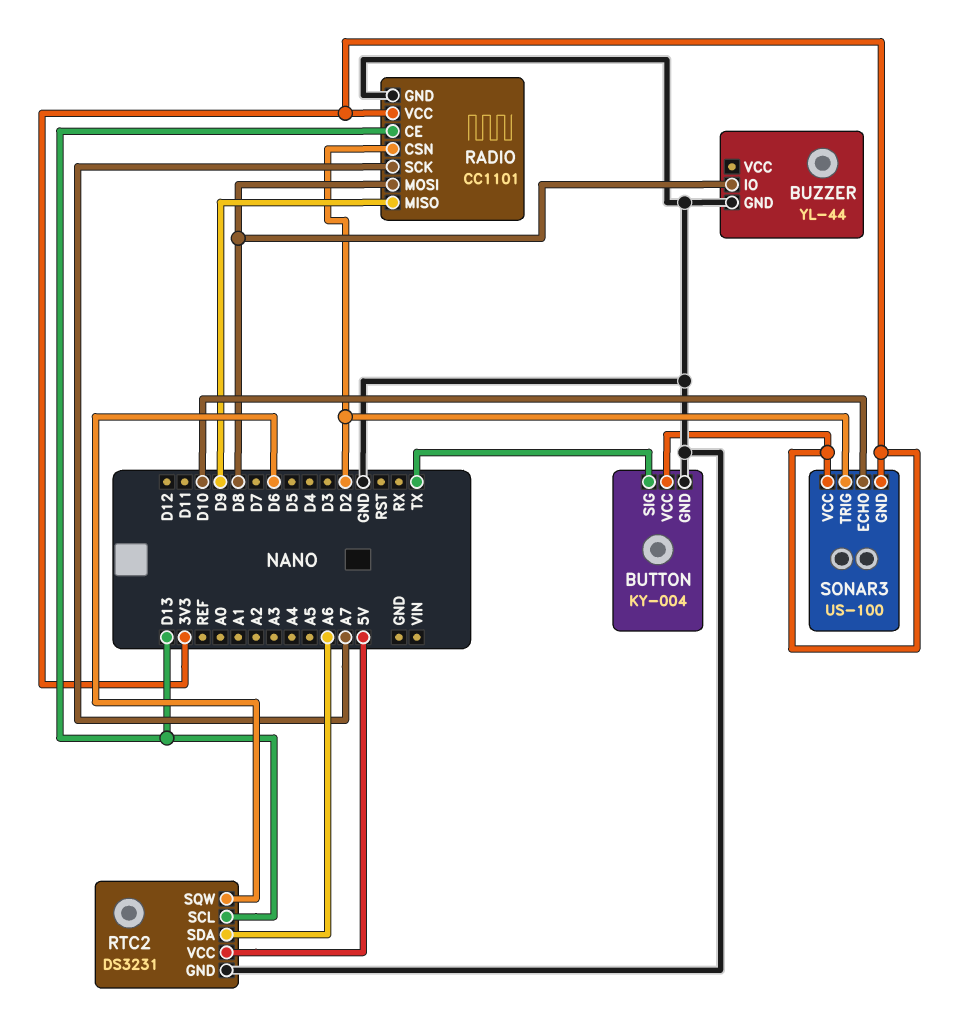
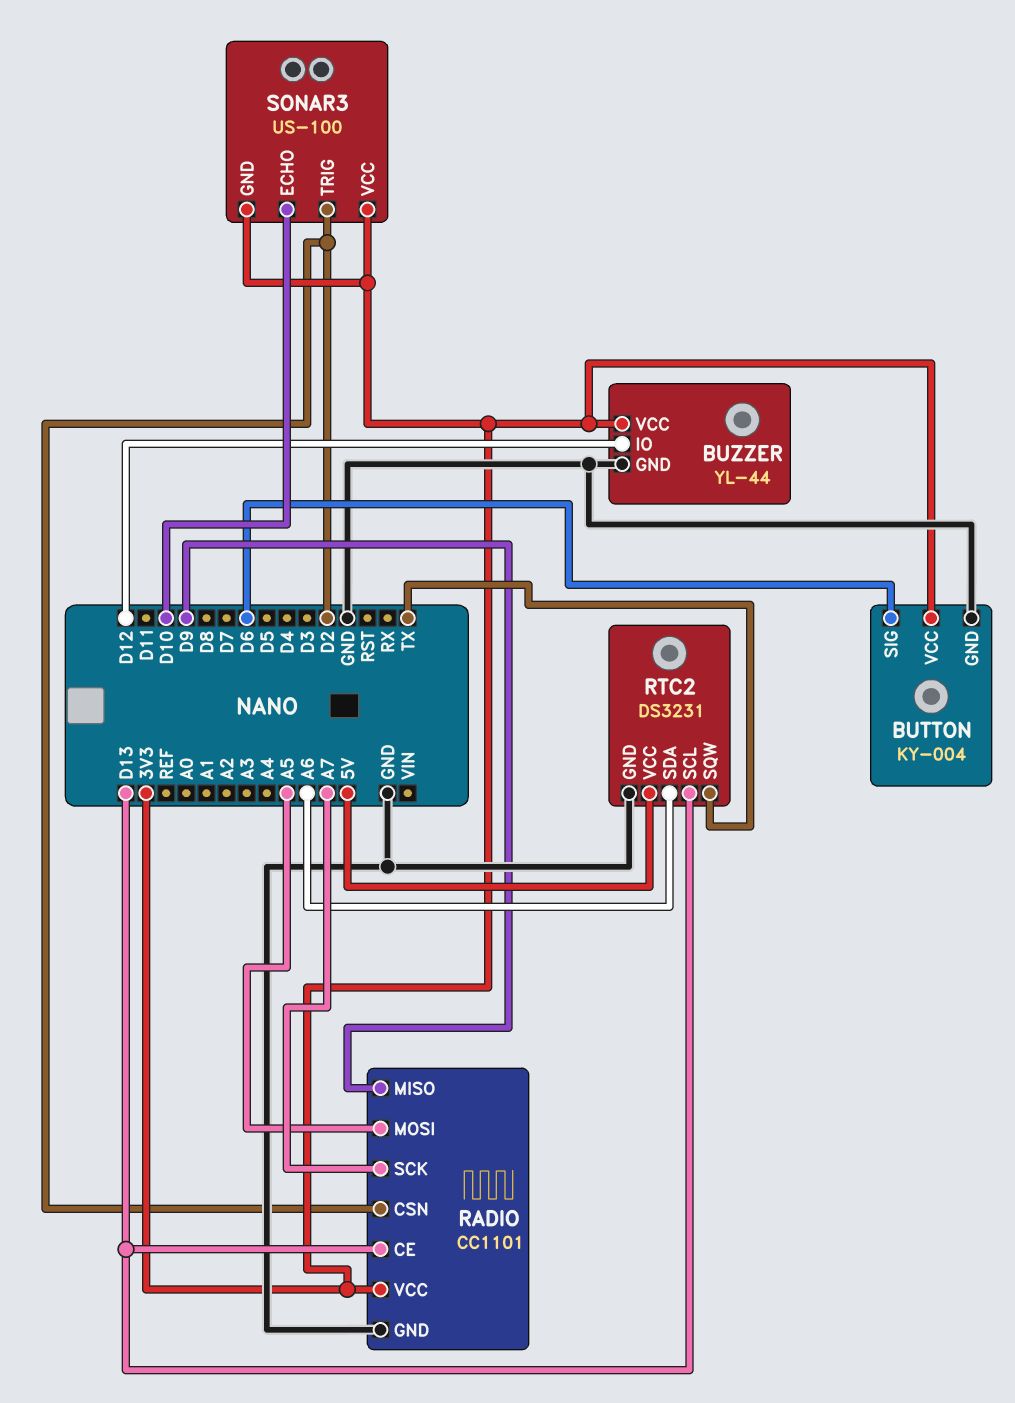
BUTTON pin SIG: TX -> D6
BUZZER pin IO: D8 -> D12
BUZZER pin VCC: none -> 3V3
RADIO pin MOSI: D8 -> A5
RTC2 pin SQW: D6 -> TX

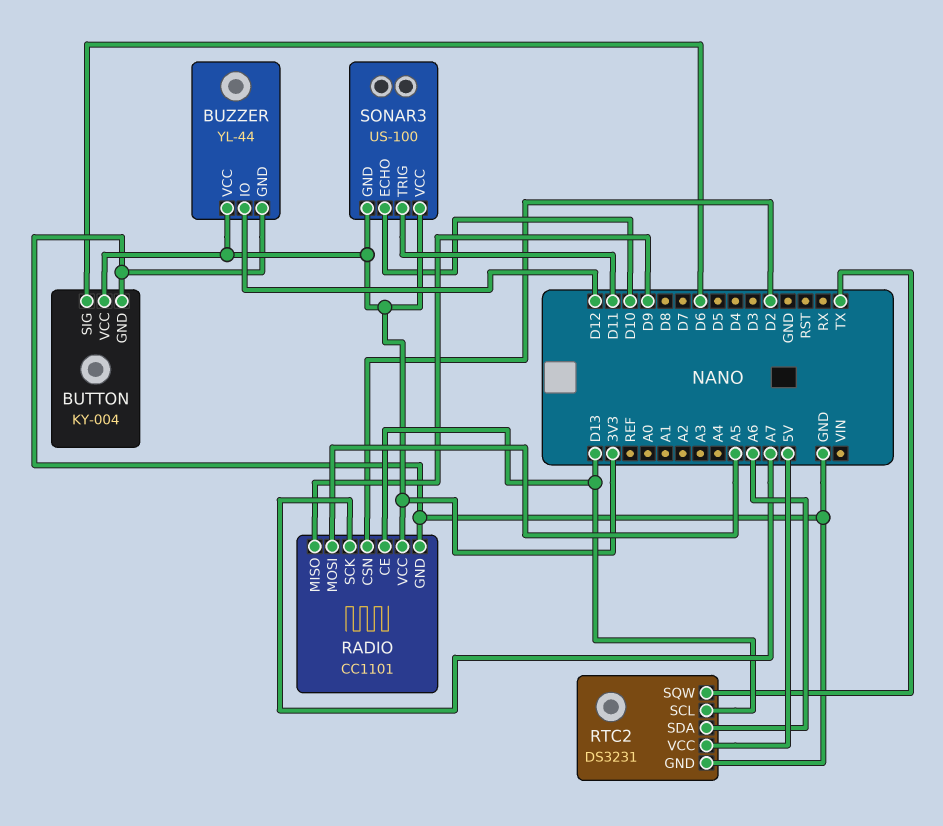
SONAR3 pin TRIG: D2 -> D11

